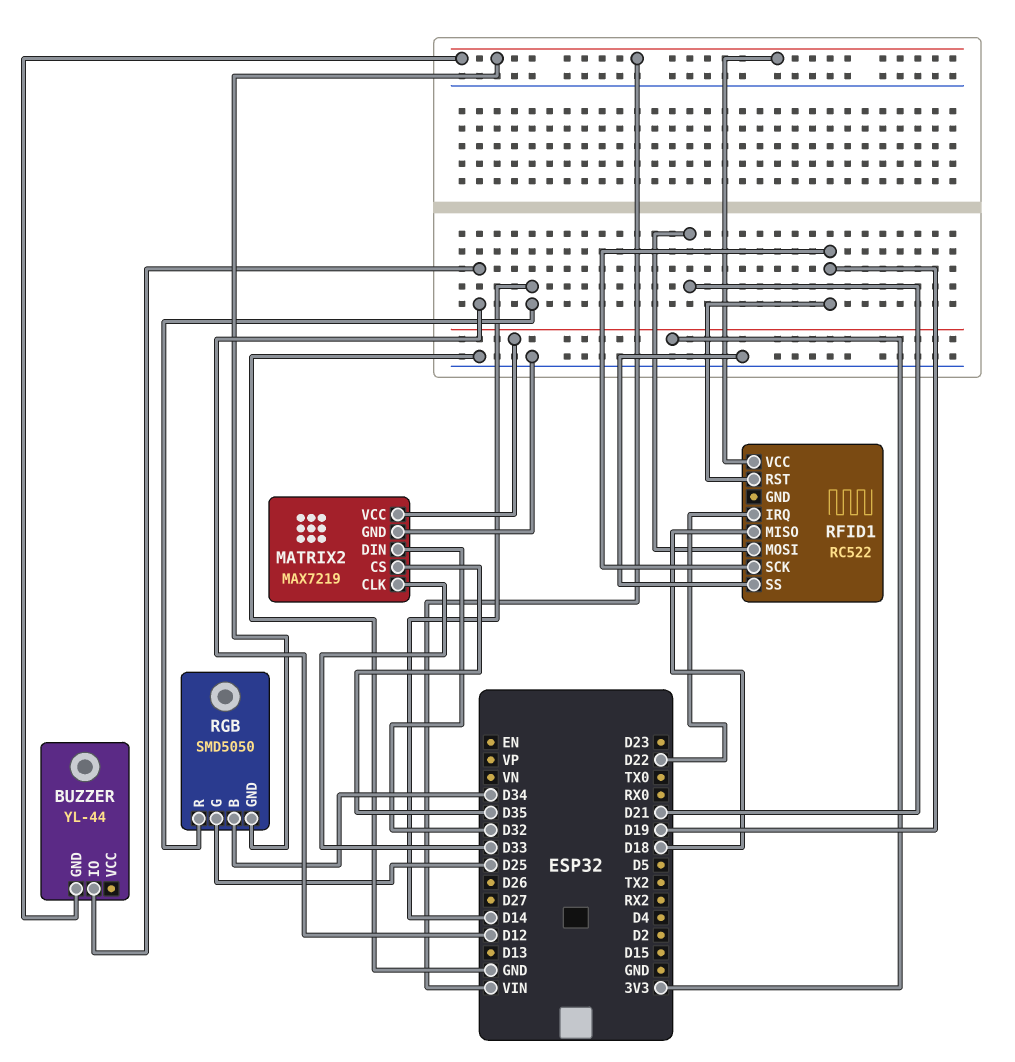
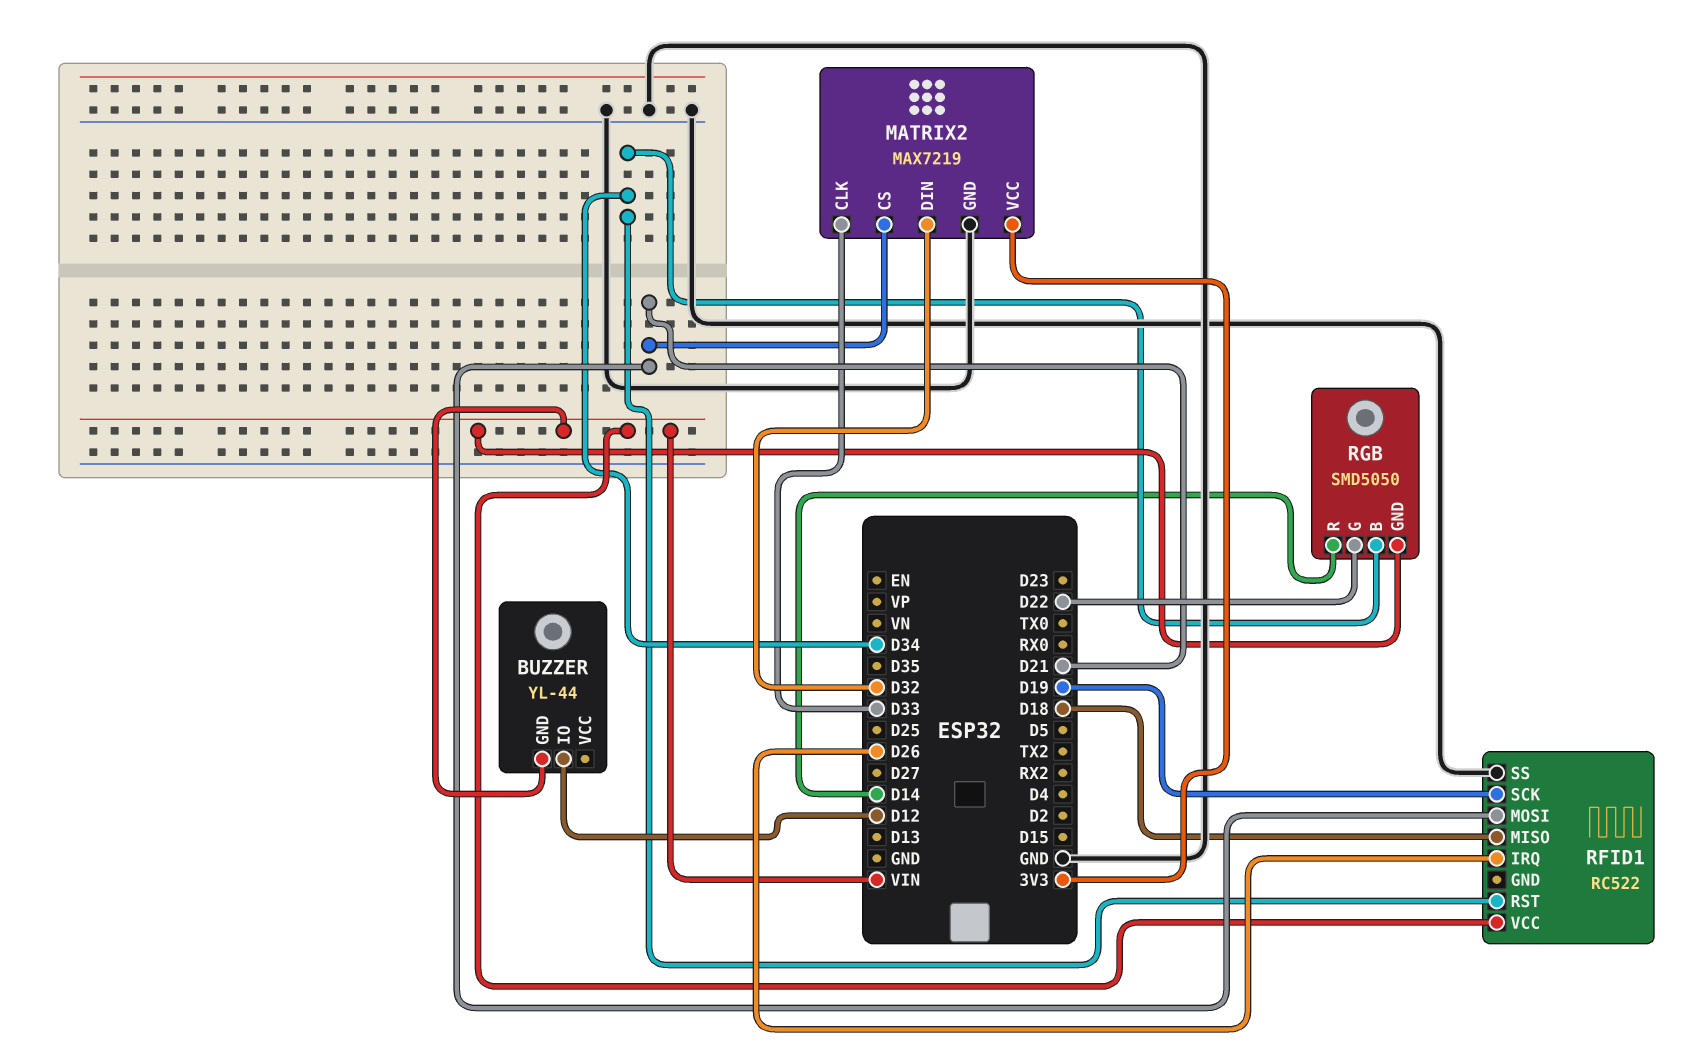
MATRIX2 pin CS: D35 -> D21
RFID1 pin IRQ: D22 -> D26
RFID1 pin RST: D19 -> D34
RGB pin G: D25 -> D22

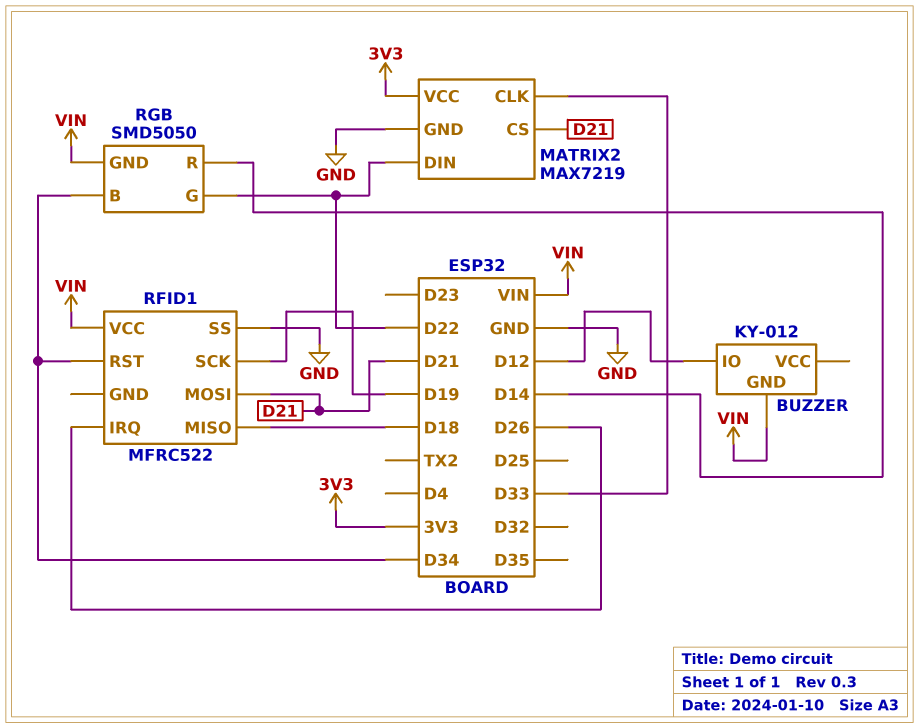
BUZZER: YL-44 -> KY-012
MATRIX2 pin DIN: D32 -> D22
RFID1: RC522 -> MFRC522

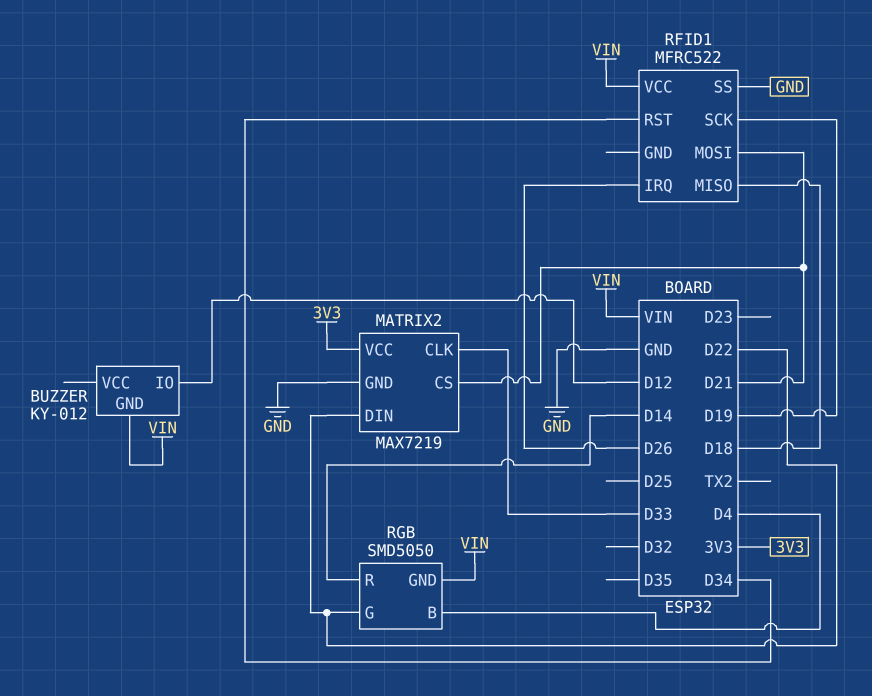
RGB pin B: D34 -> D4

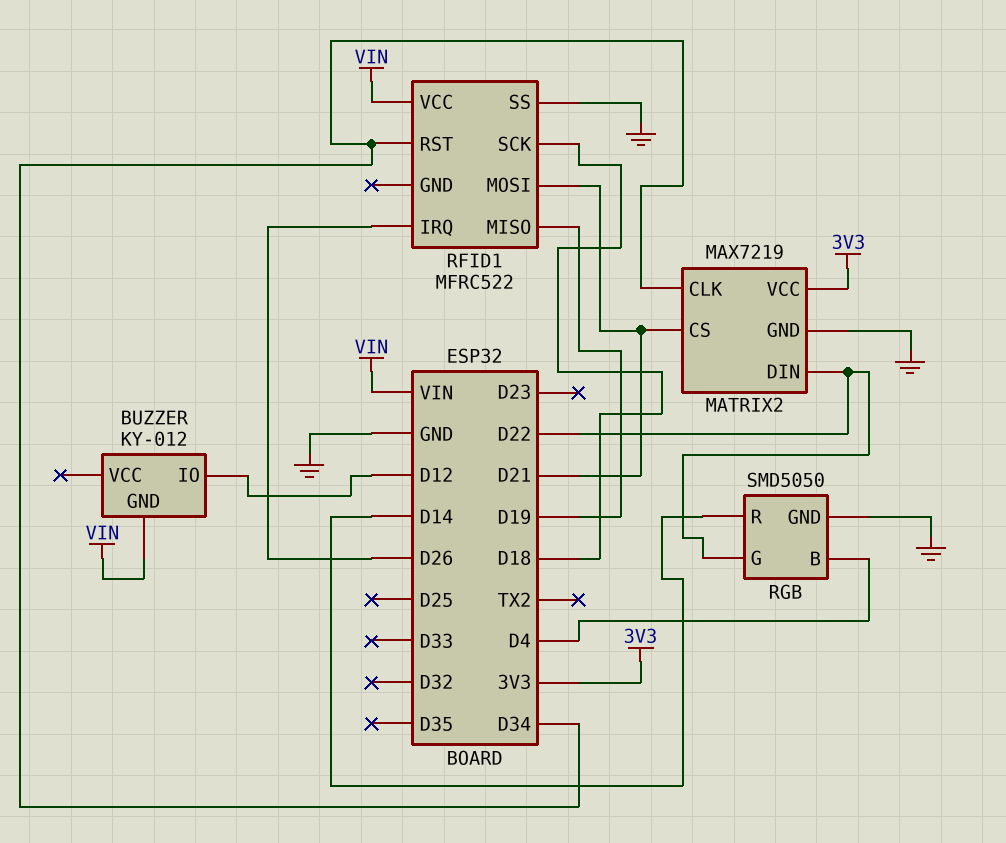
MATRIX2 pin CLK: D33 -> D34
RFID1 pin MISO: D18 -> D19
RFID1 pin SCK: D19 -> D18
RGB pin GND: VIN -> GND

